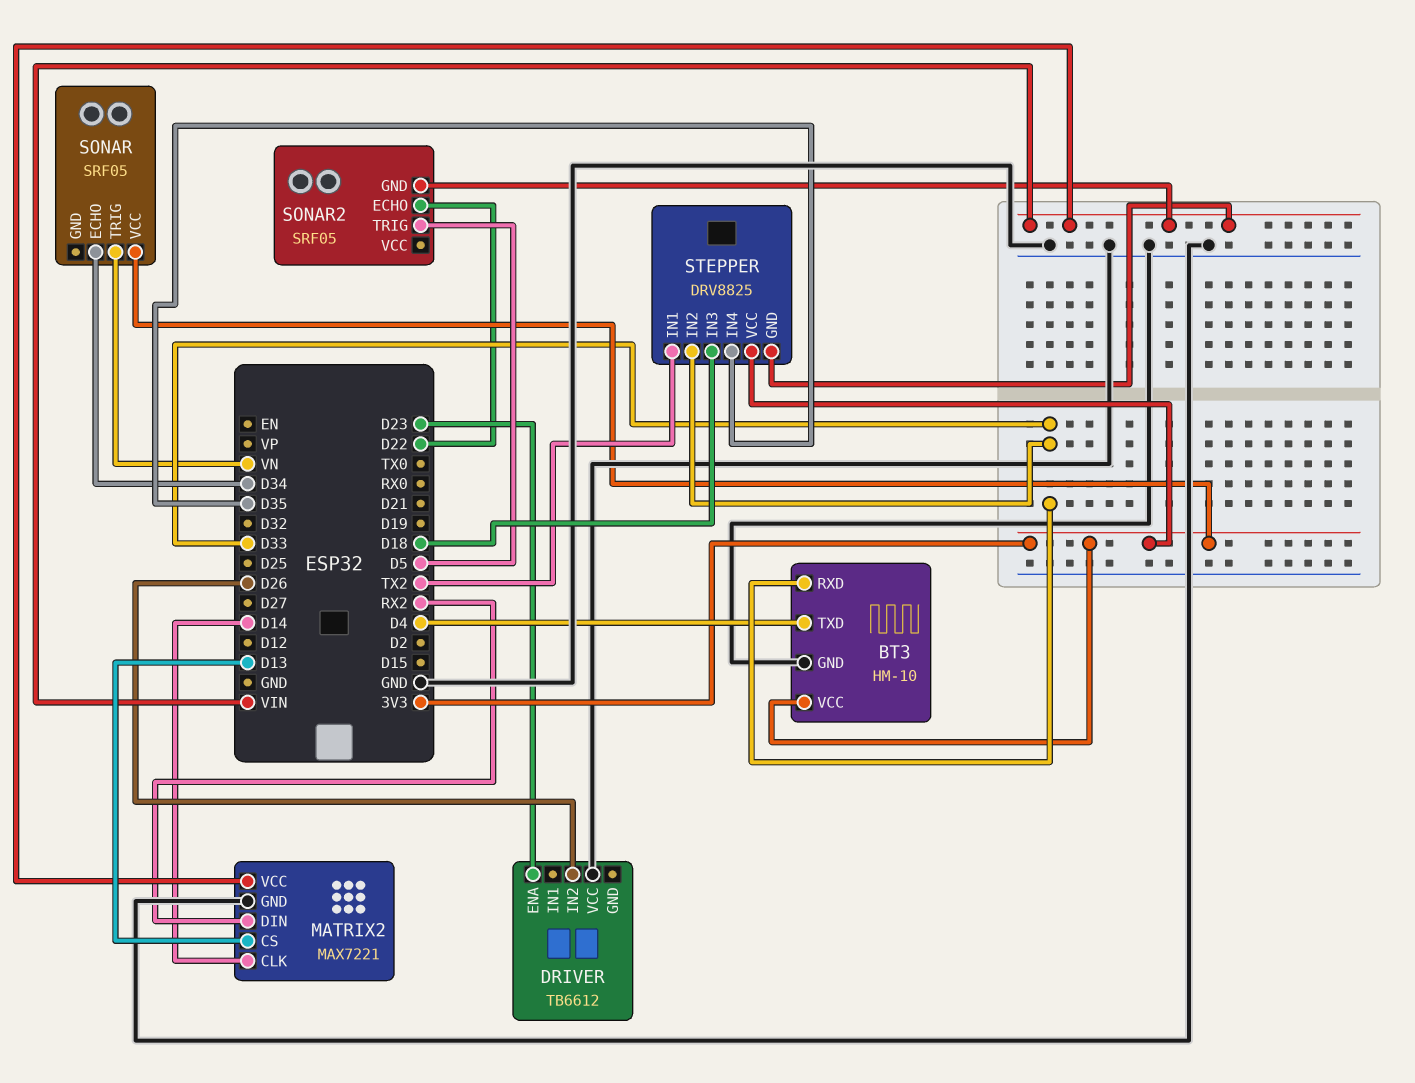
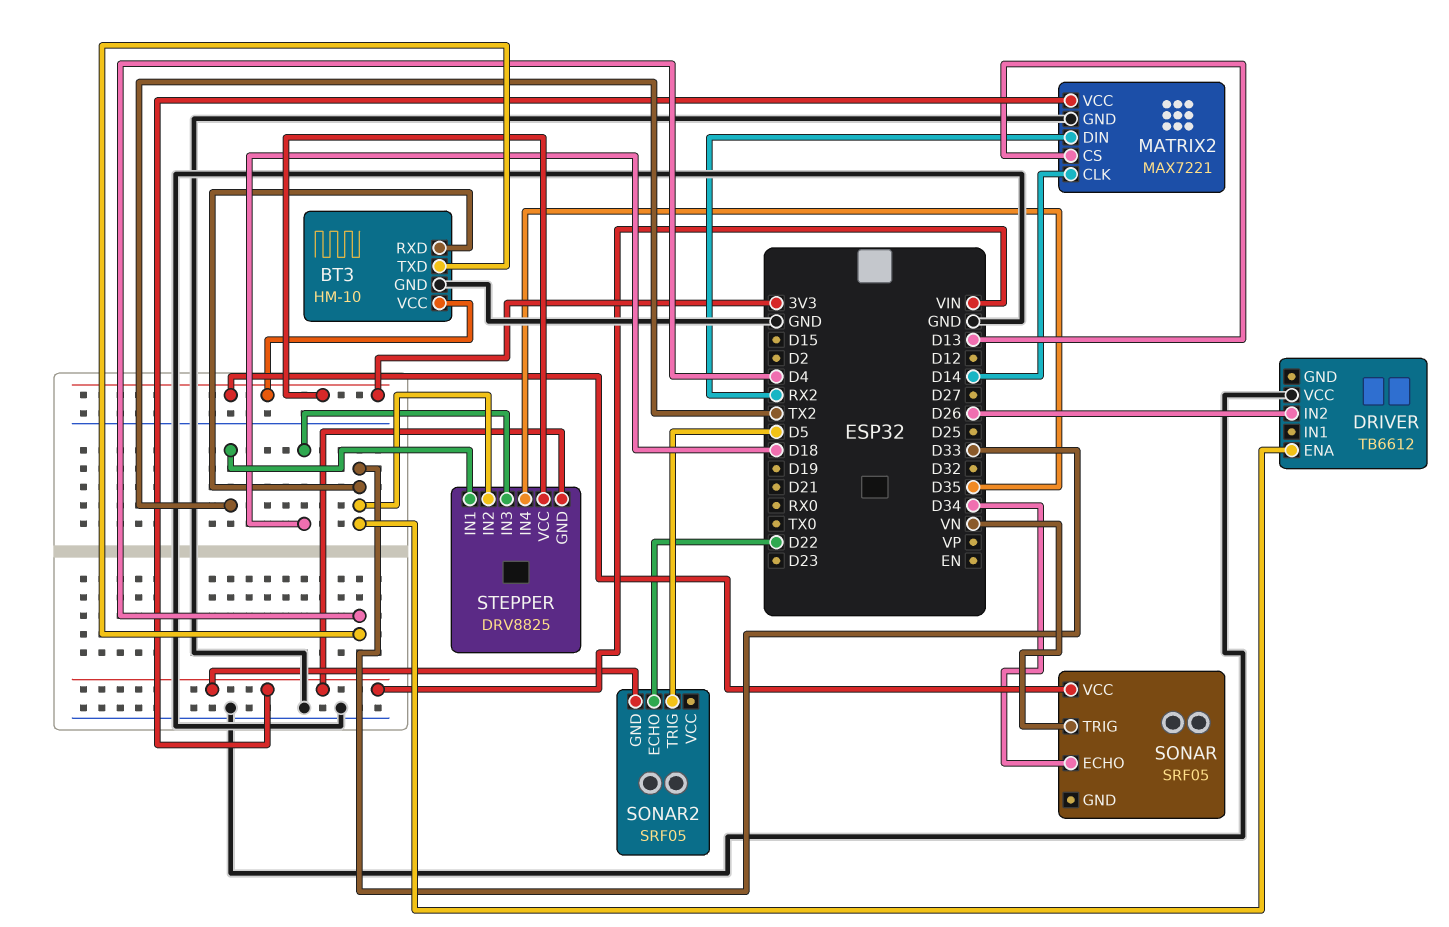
DRIVER pin ENA: D23 -> D33

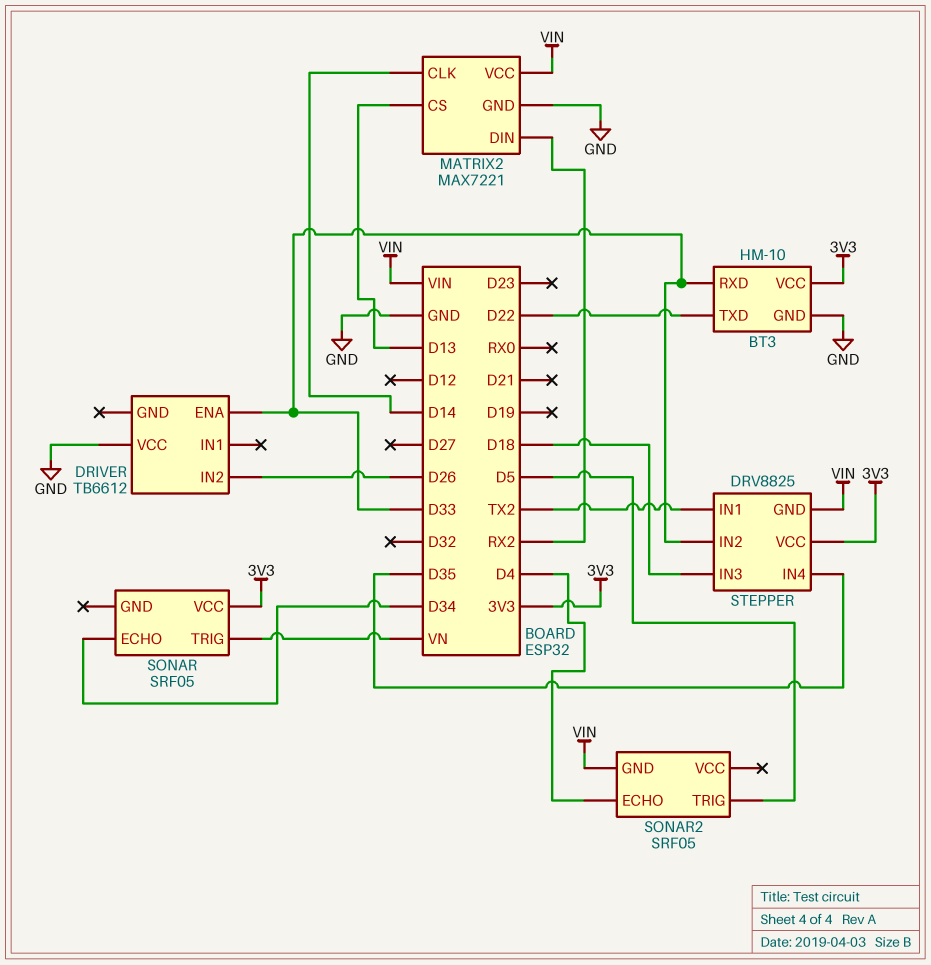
BT3 pin TXD: D4 -> D22
SONAR2 pin ECHO: D22 -> D4

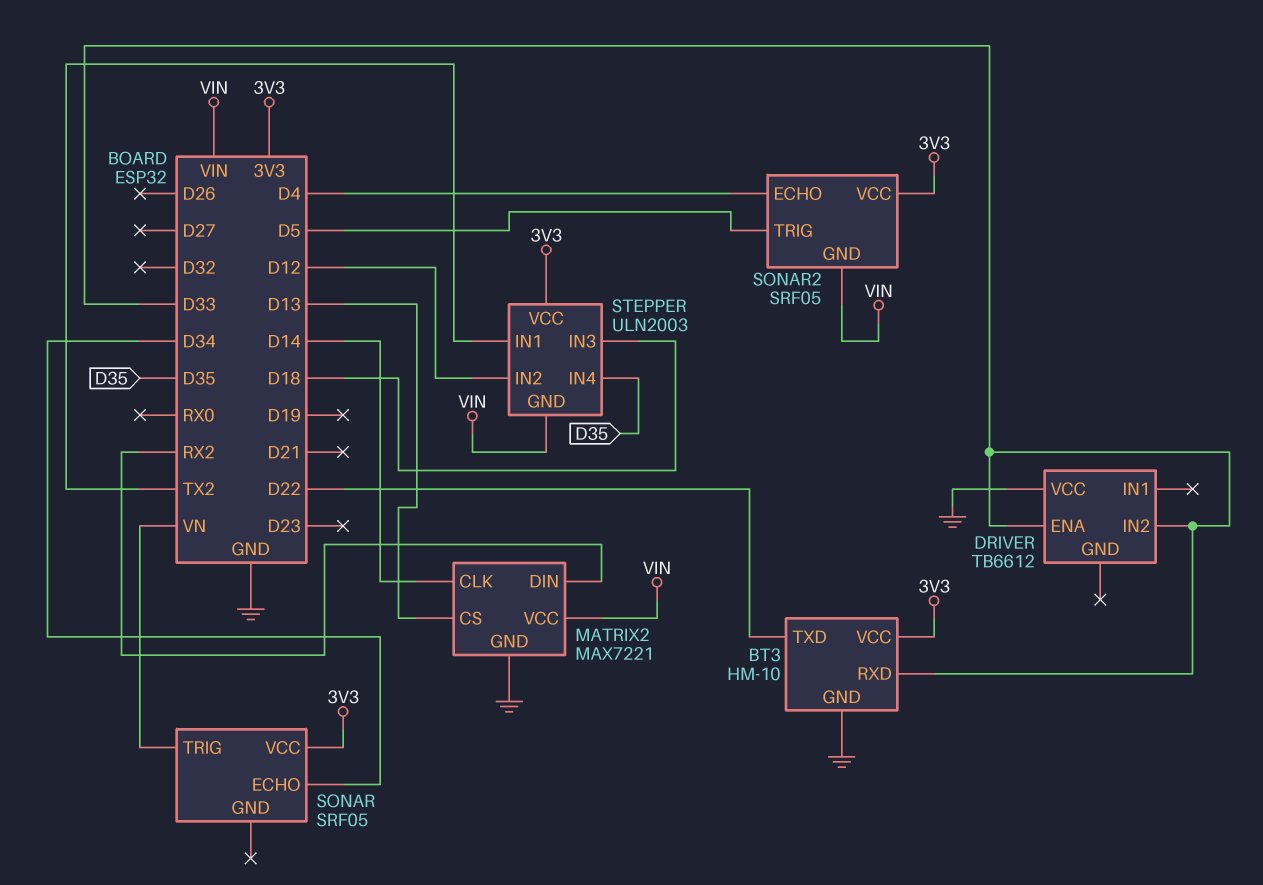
DRIVER pin IN2: D26 -> D33
SONAR2 pin VCC: none -> 3V3
STEPPER: DRV8825 -> ULN2003
STEPPER pin IN2: D33 -> D12

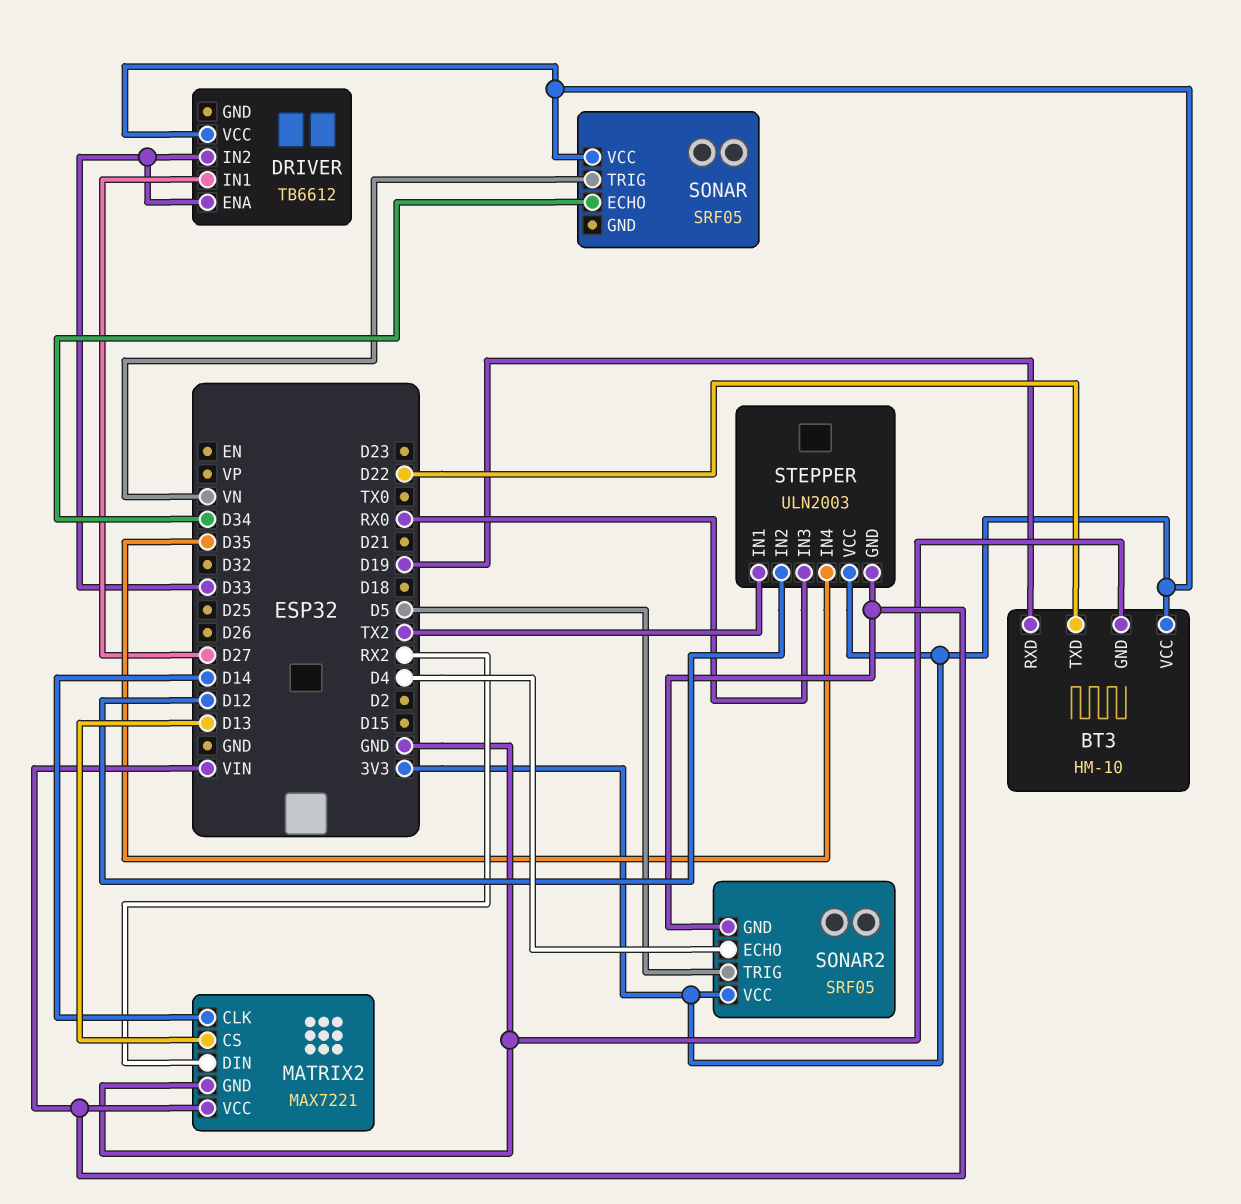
BT3 pin RXD: D33 -> D19
DRIVER pin IN1: none -> D27
DRIVER pin VCC: GND -> 3V3
STEPPER pin IN3: D18 -> RX0

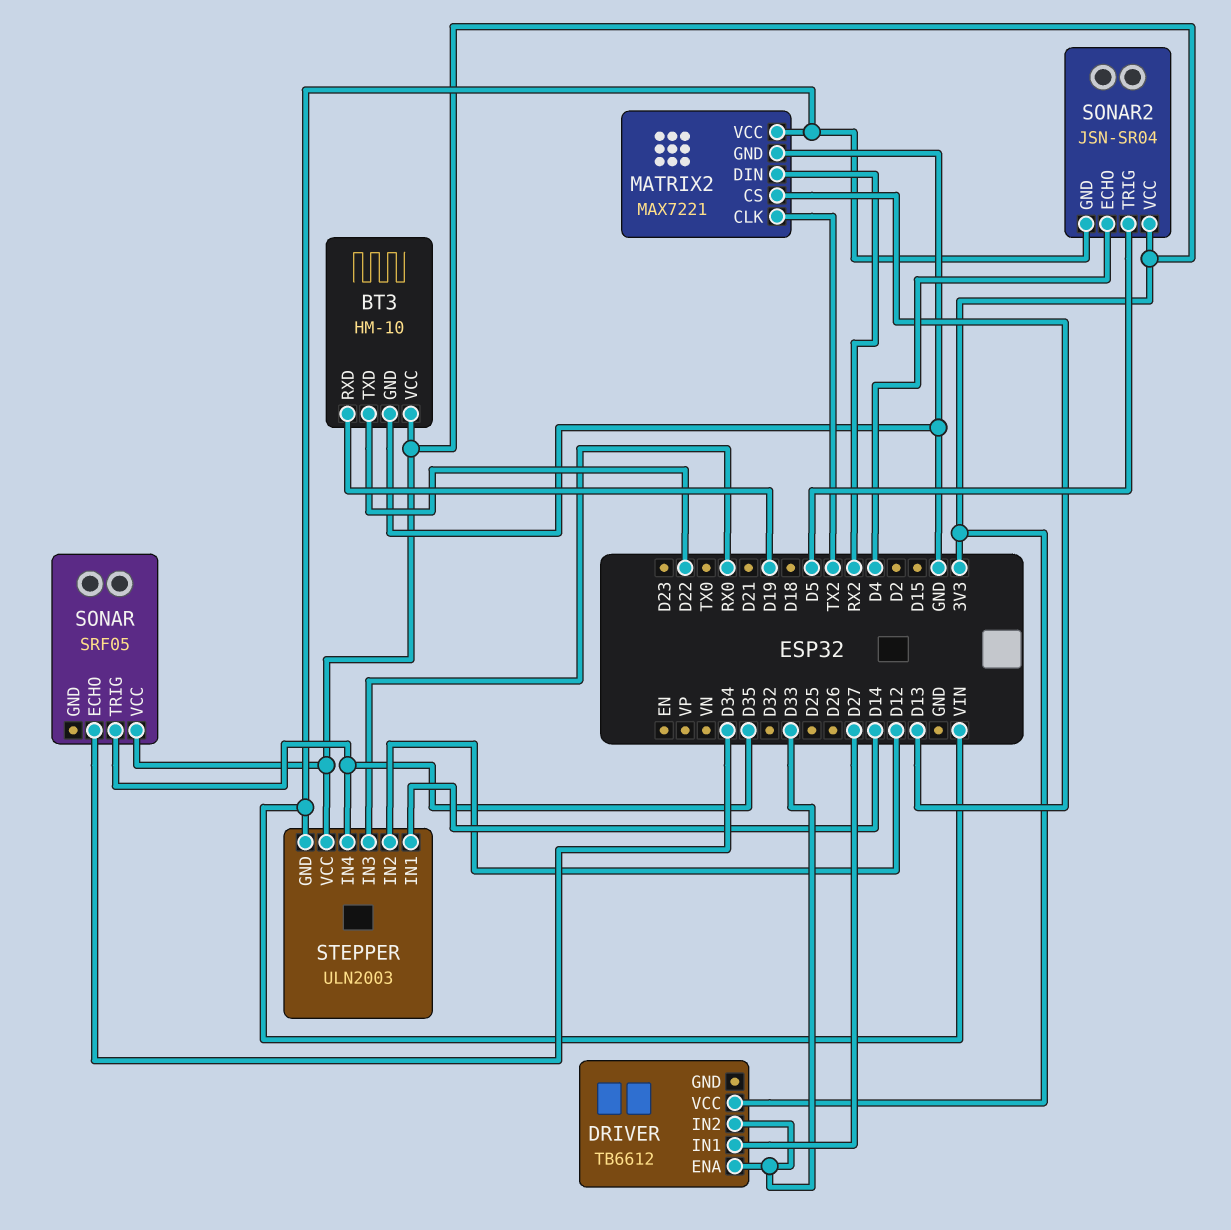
MATRIX2 pin CLK: D14 -> TX2
SONAR pin TRIG: VN -> D35
SONAR2: SRF05 -> JSN-SR04
STEPPER pin IN1: TX2 -> D14

